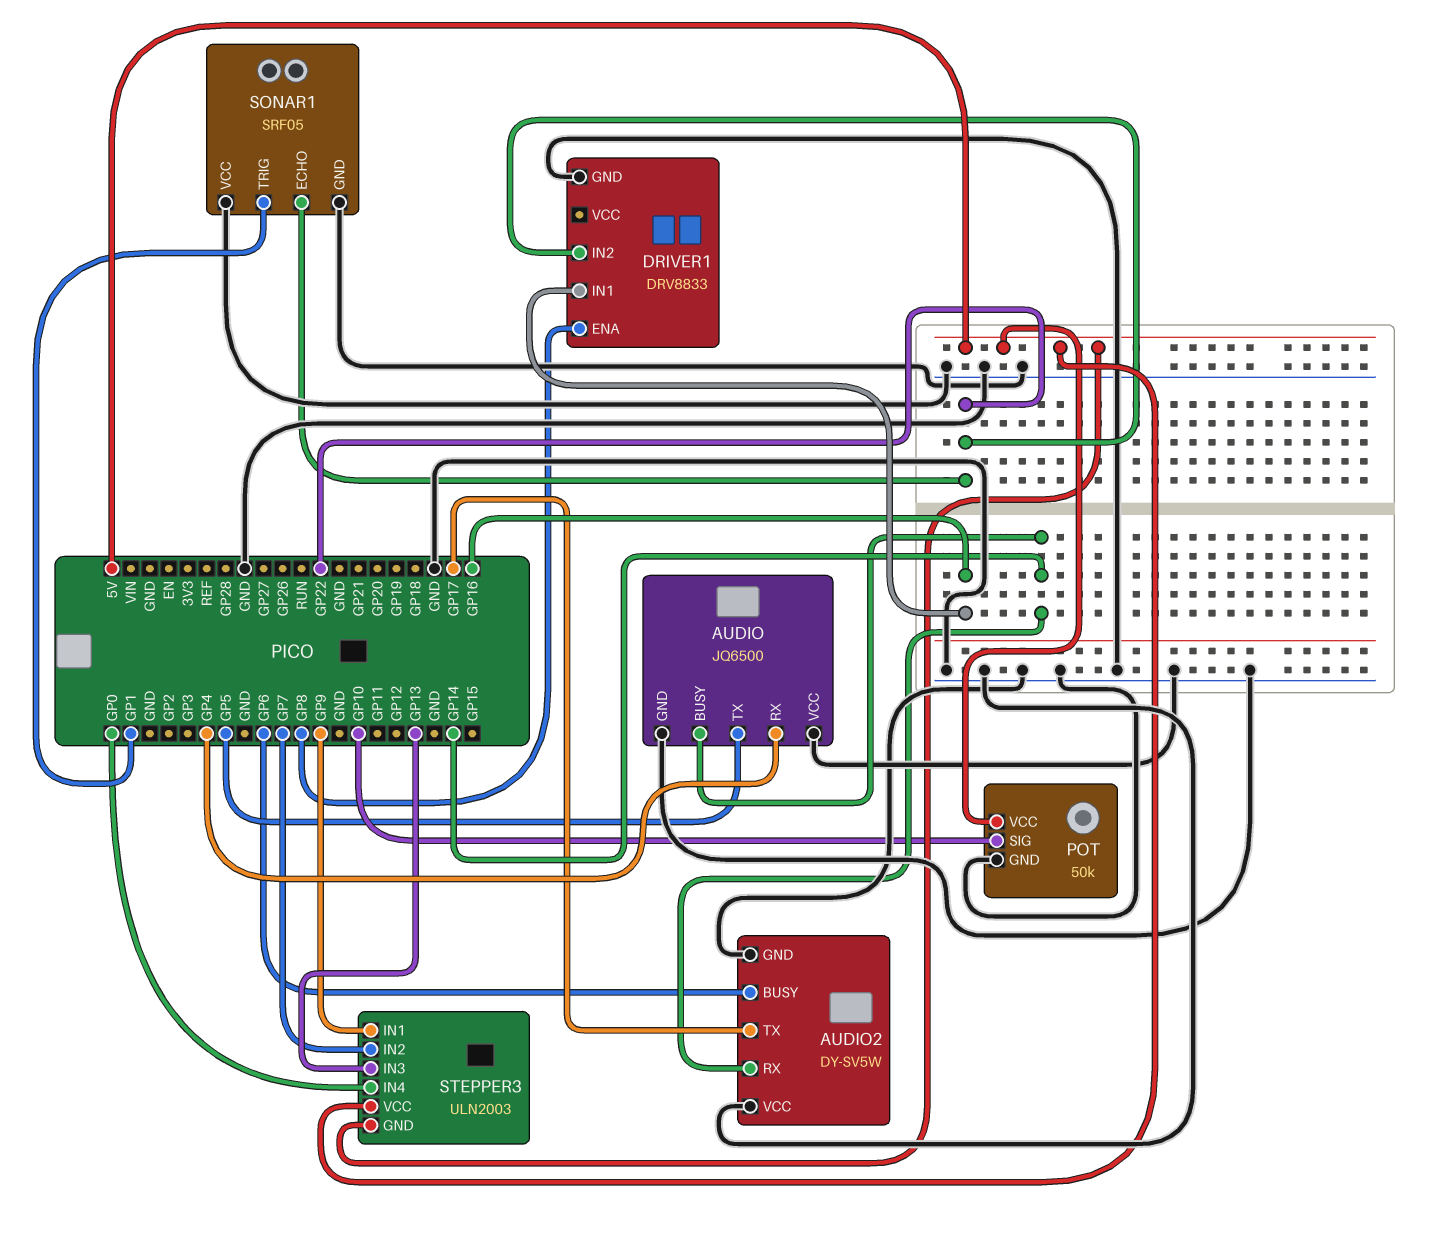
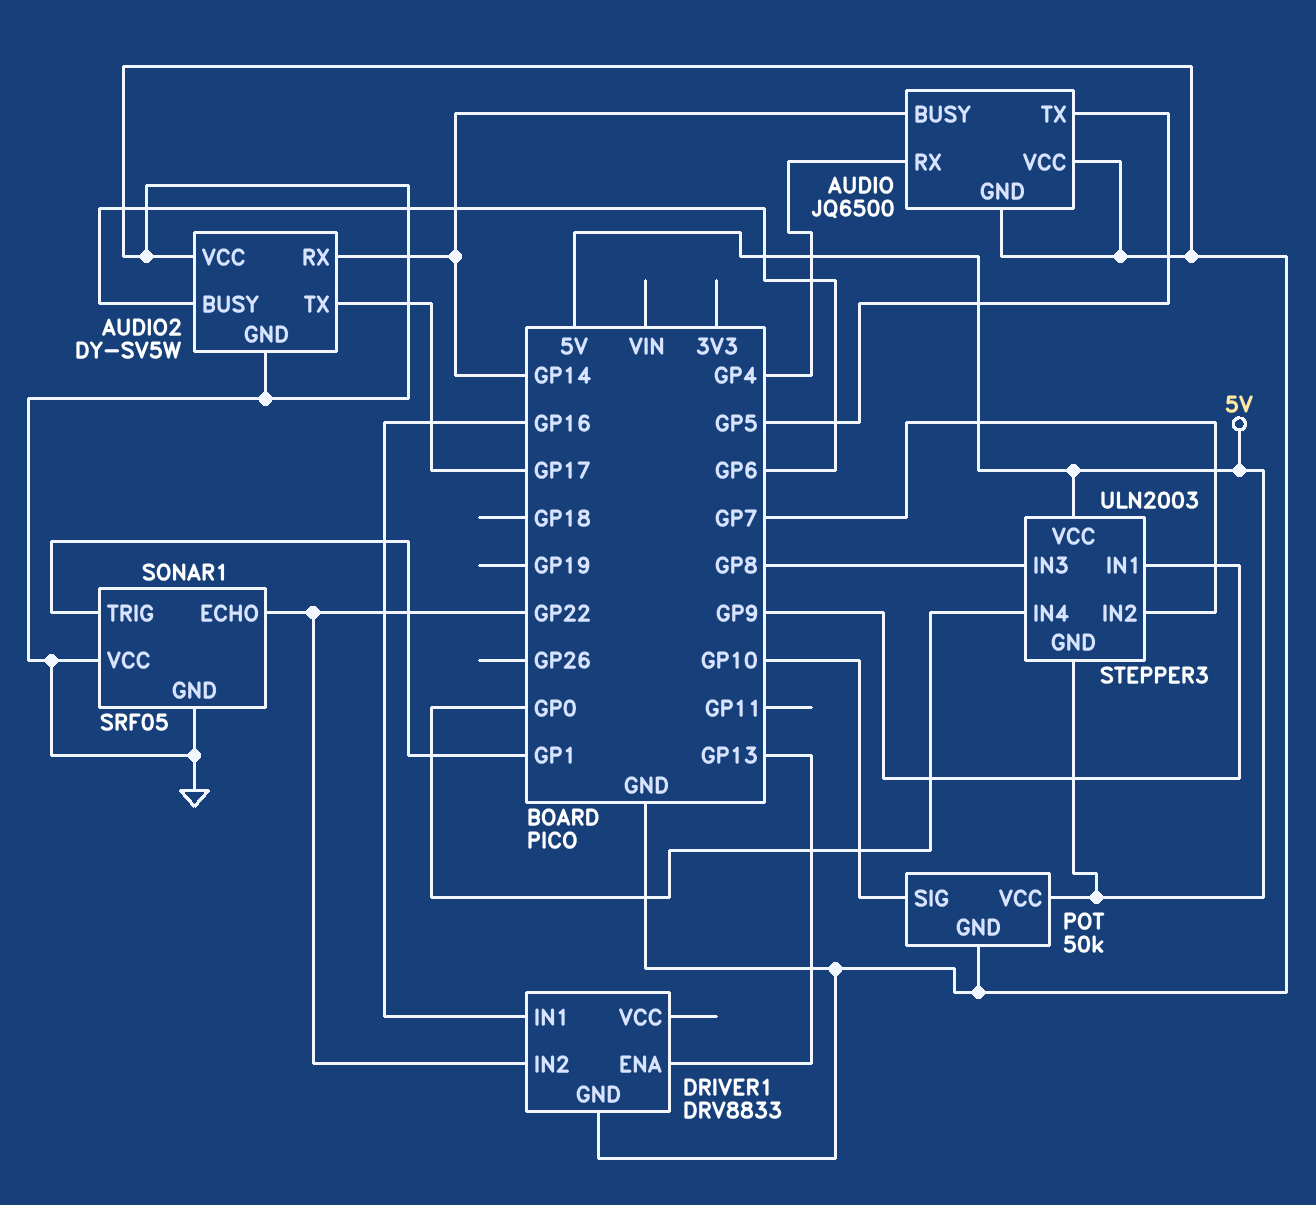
DRIVER1 pin ENA: GP8 -> GP13
STEPPER3 pin IN3: GP13 -> GP8

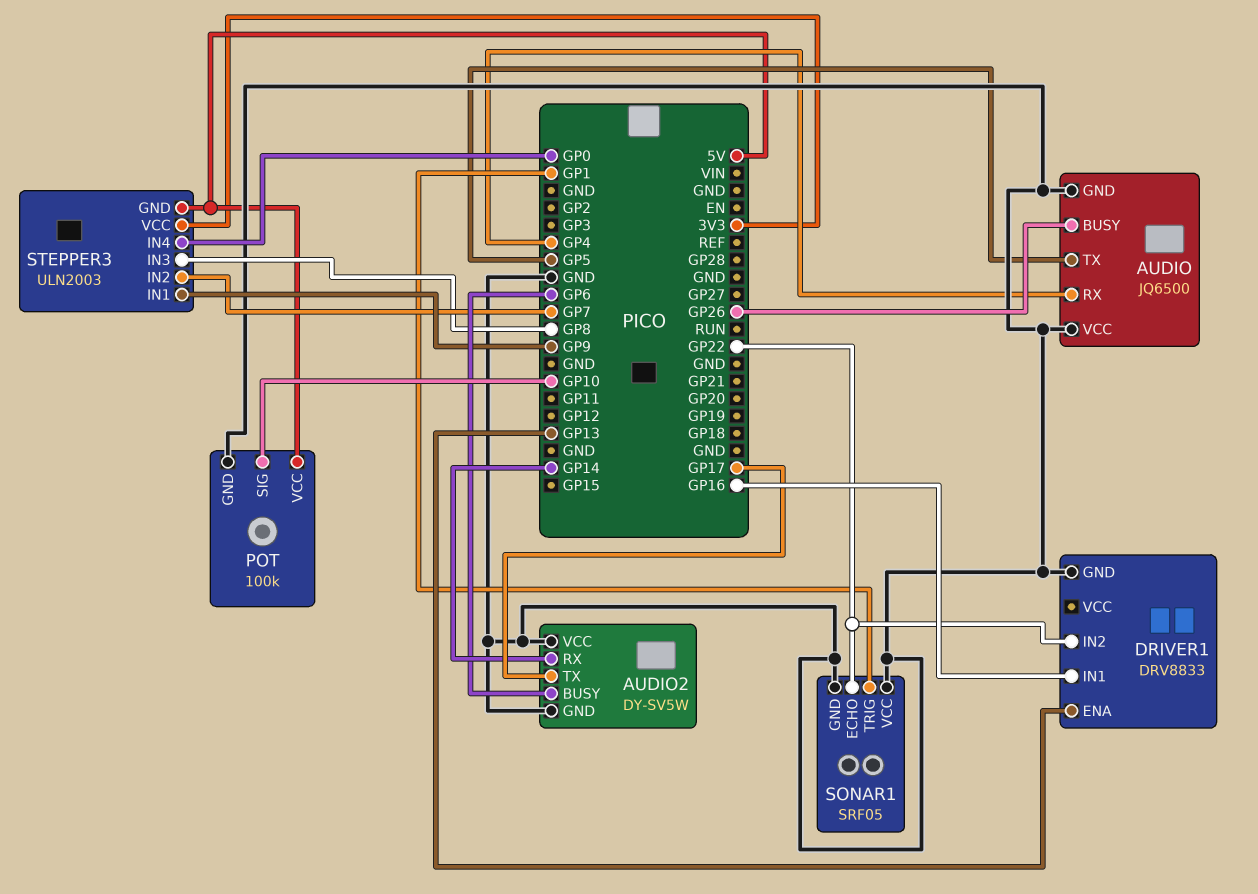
AUDIO pin BUSY: GP14 -> GP26
POT: 50k -> 100k
STEPPER3 pin VCC: 5V -> 3V3

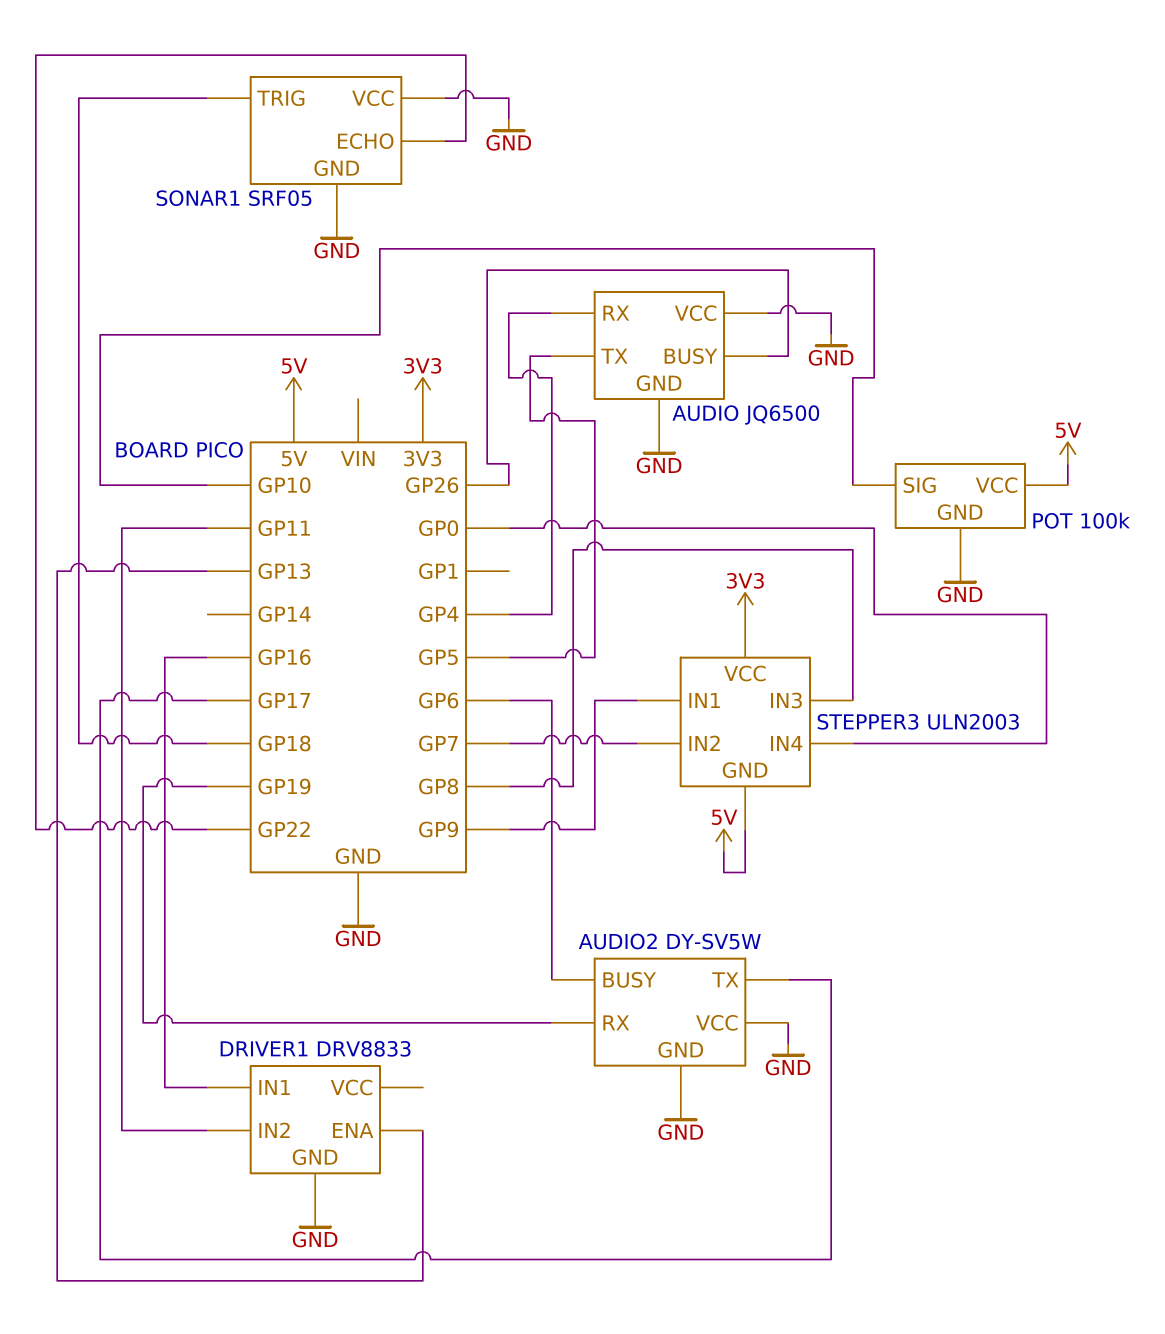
AUDIO2 pin RX: GP14 -> GP19
DRIVER1 pin IN2: GP22 -> GP11
SONAR1 pin TRIG: GP1 -> GP18

